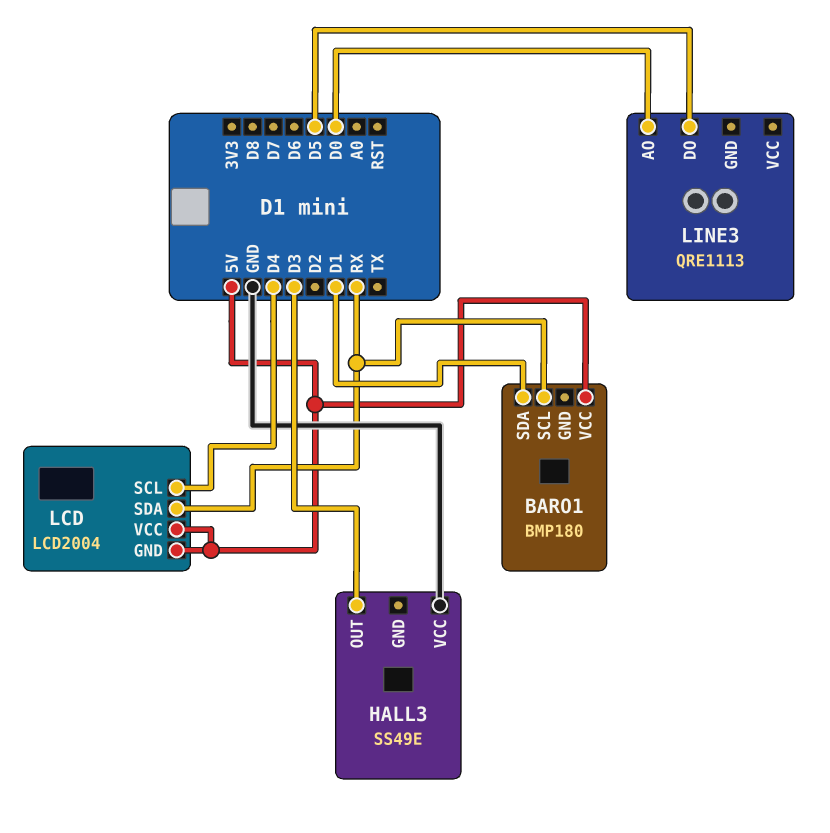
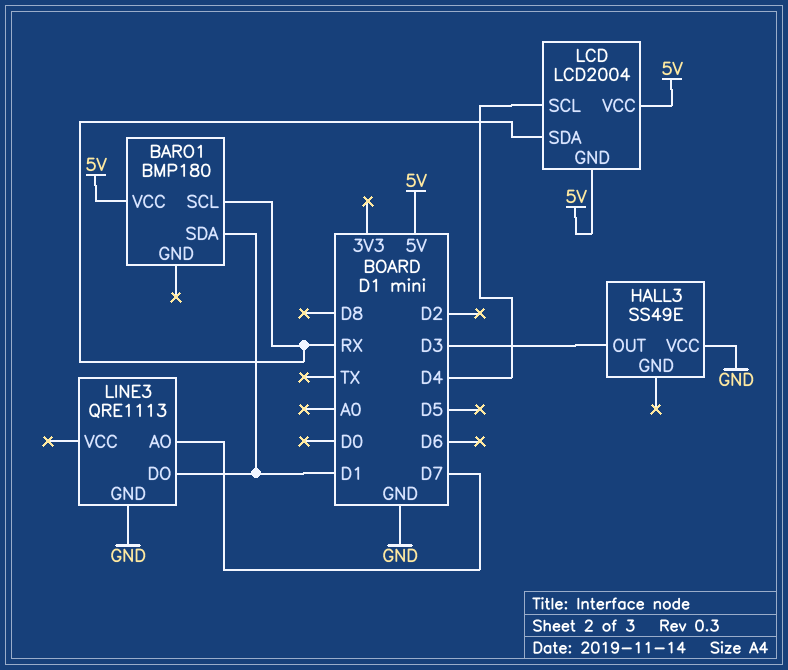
LINE3 pin AO: D0 -> D7
LINE3 pin DO: D5 -> D1
LINE3 pin GND: none -> GND

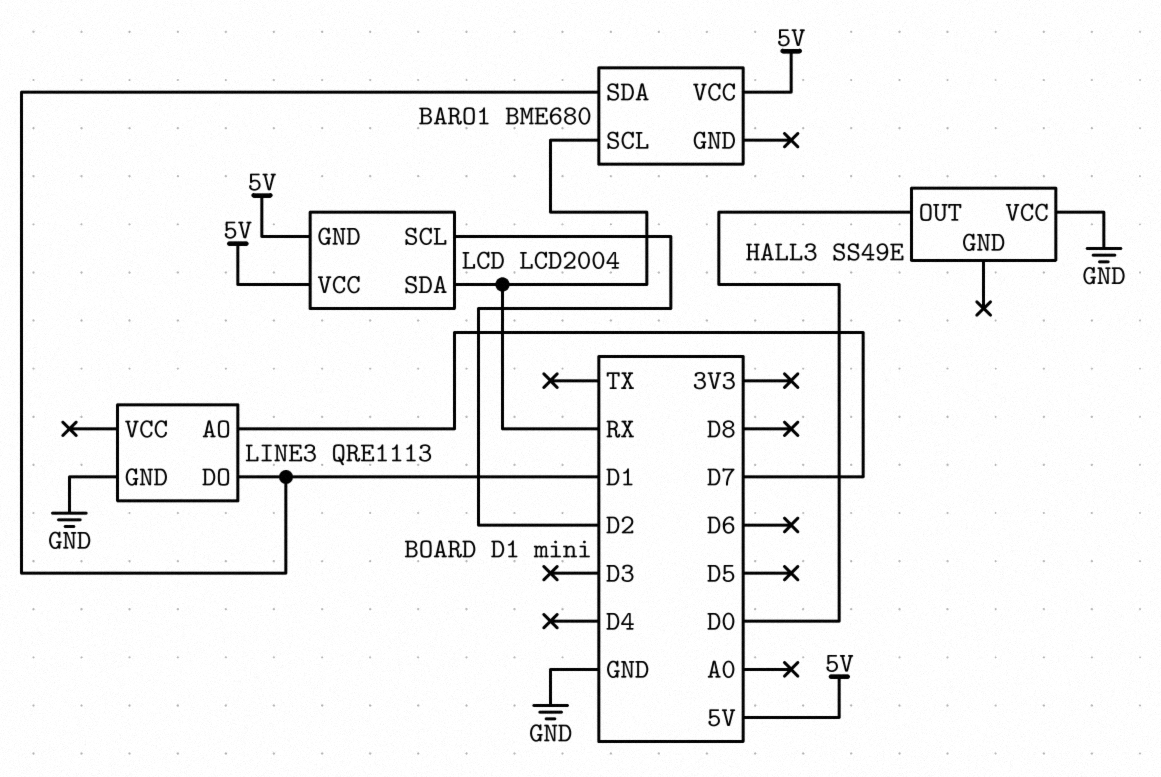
BARO1: BMP180 -> BME680
HALL3 pin OUT: D3 -> D0
LCD pin SCL: D4 -> D2

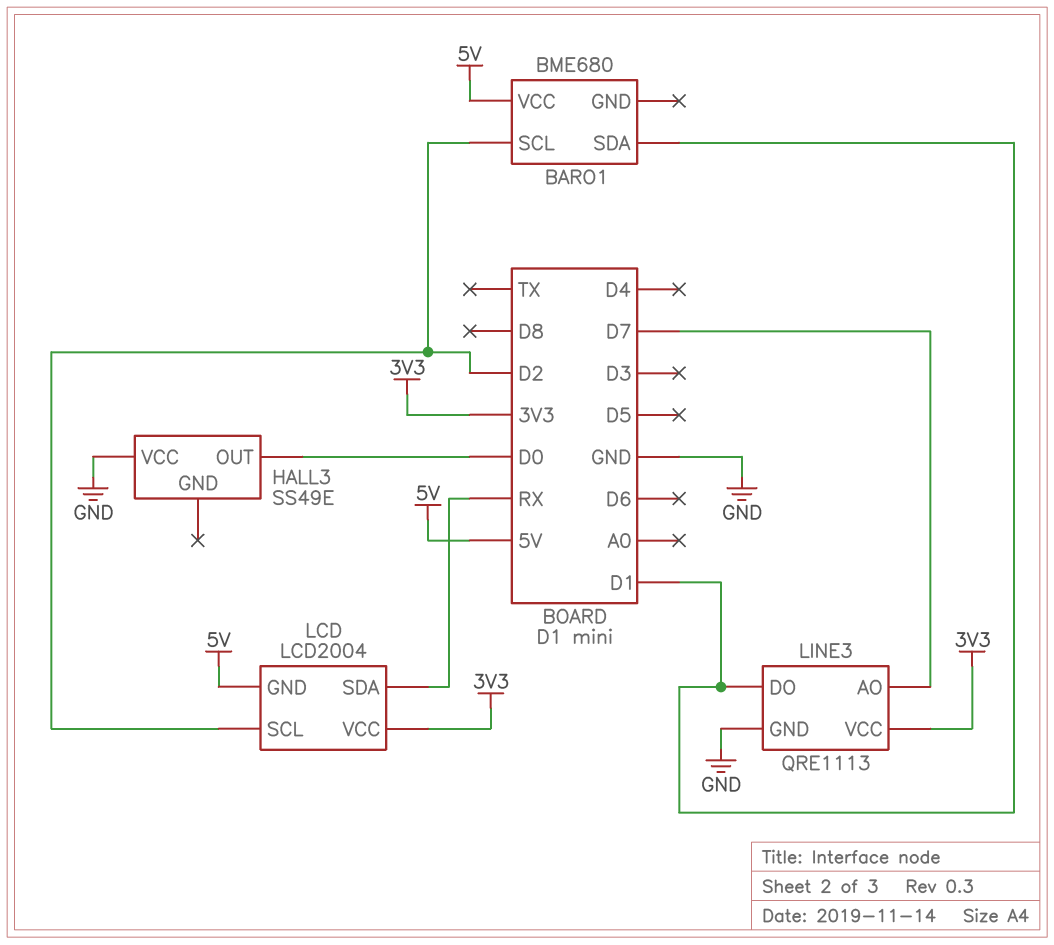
BARO1 pin SCL: RX -> D2
LCD pin VCC: 5V -> 3V3
LINE3 pin VCC: none -> 3V3

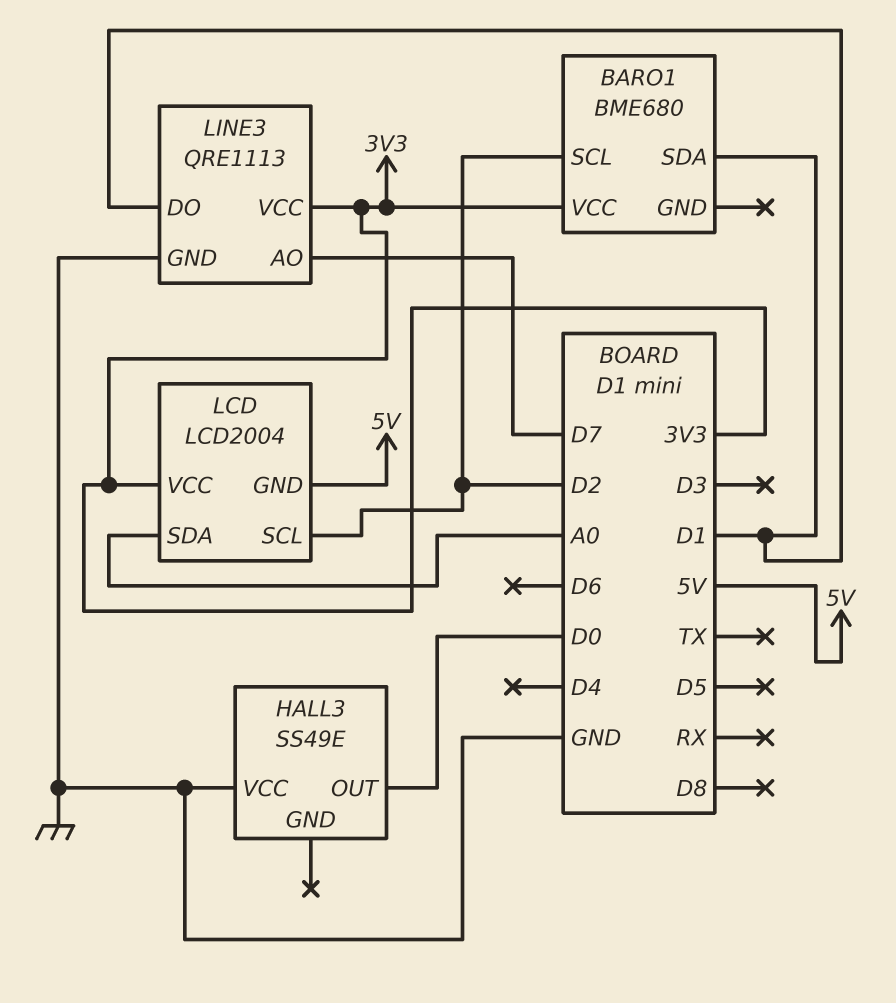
BARO1 pin VCC: 5V -> 3V3
LCD pin SDA: RX -> A0

